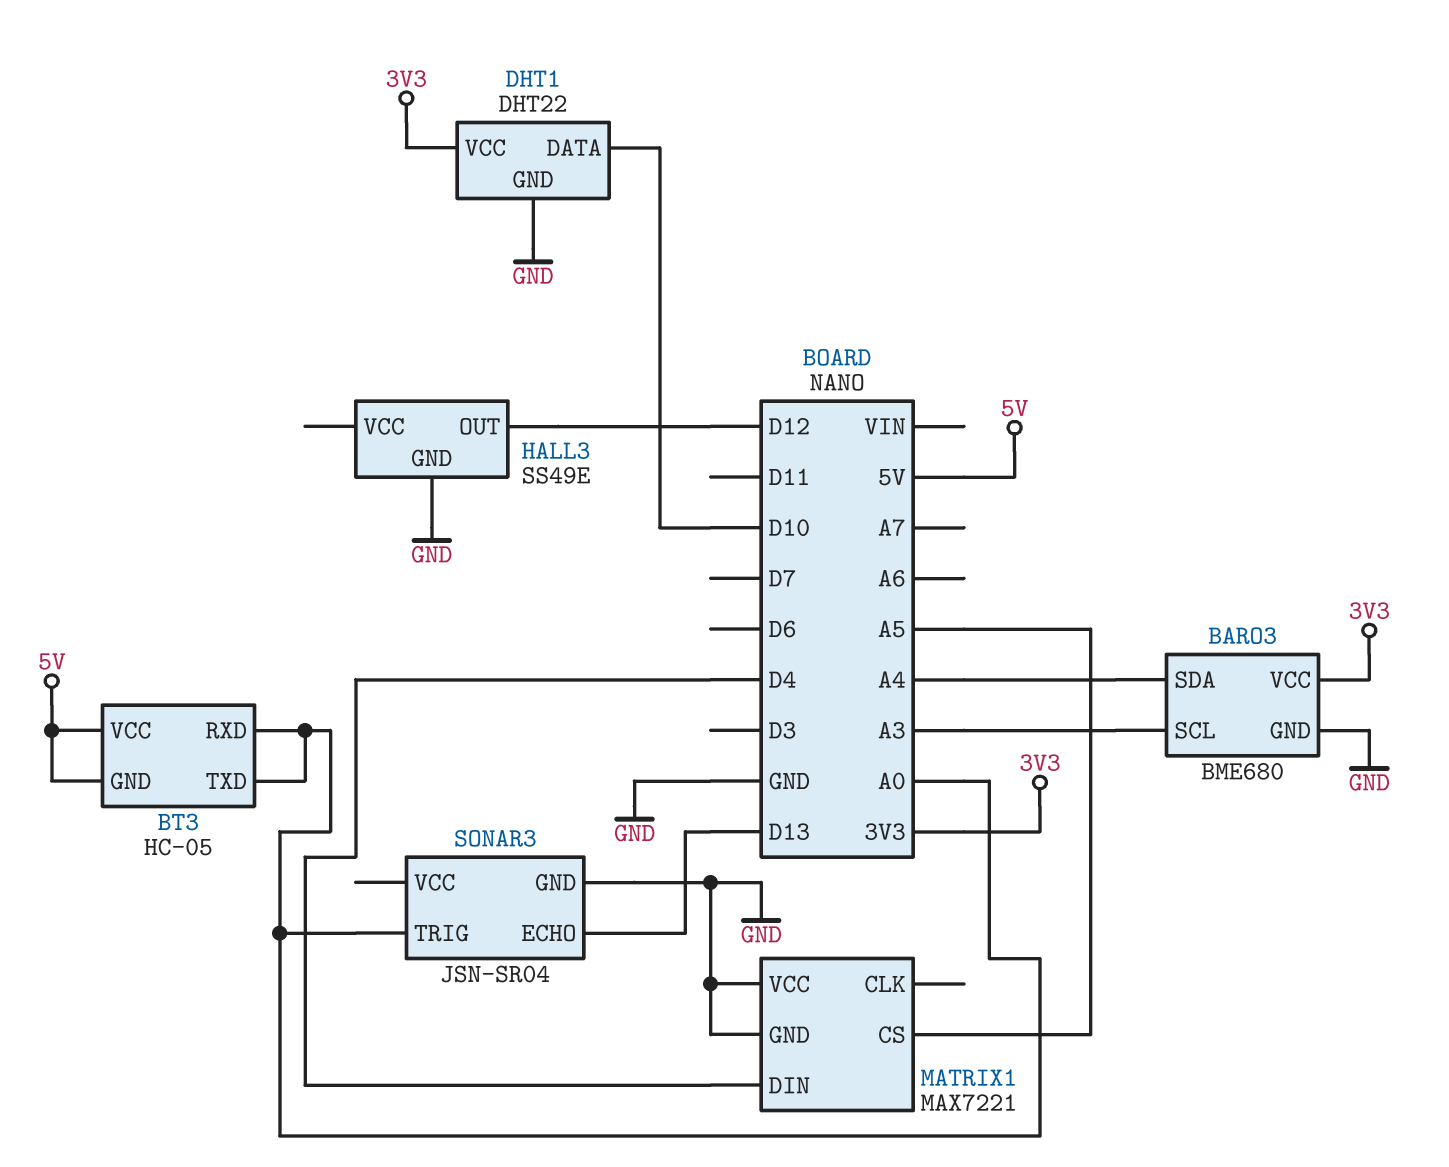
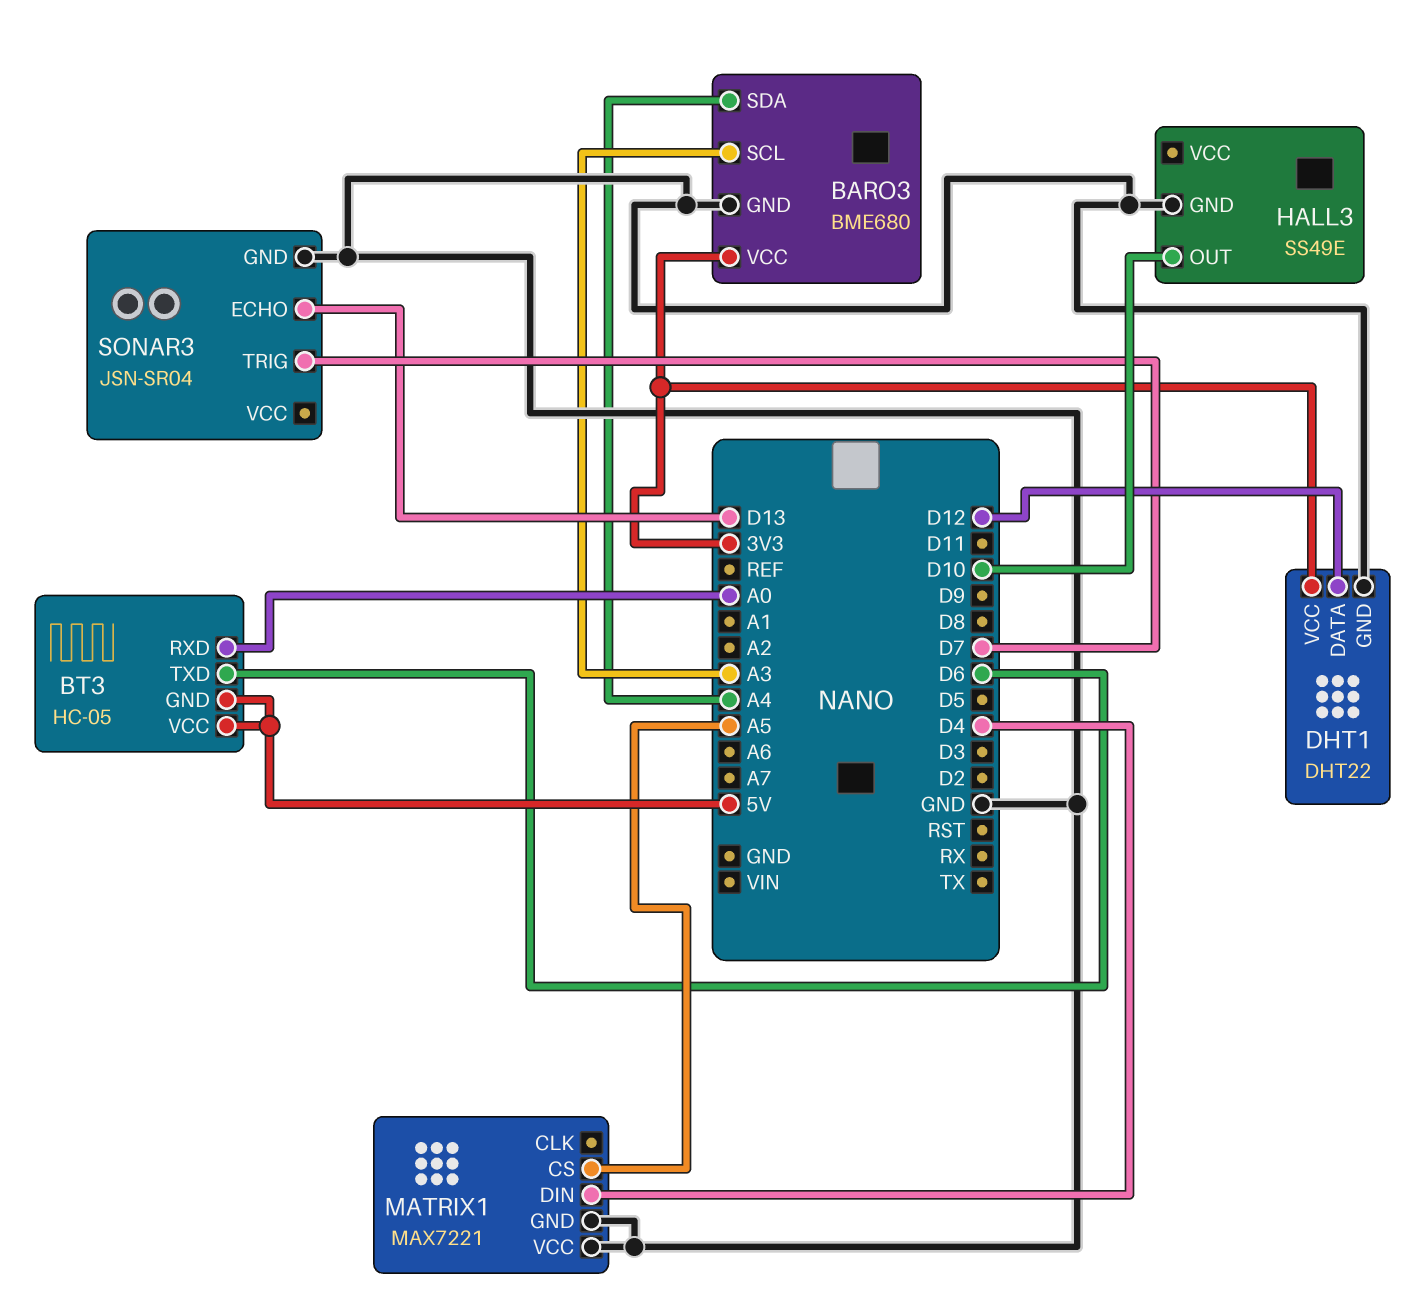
BT3 pin TXD: A0 -> D6
DHT1 pin DATA: D10 -> D12
HALL3 pin OUT: D12 -> D10
SONAR3 pin TRIG: A0 -> D7

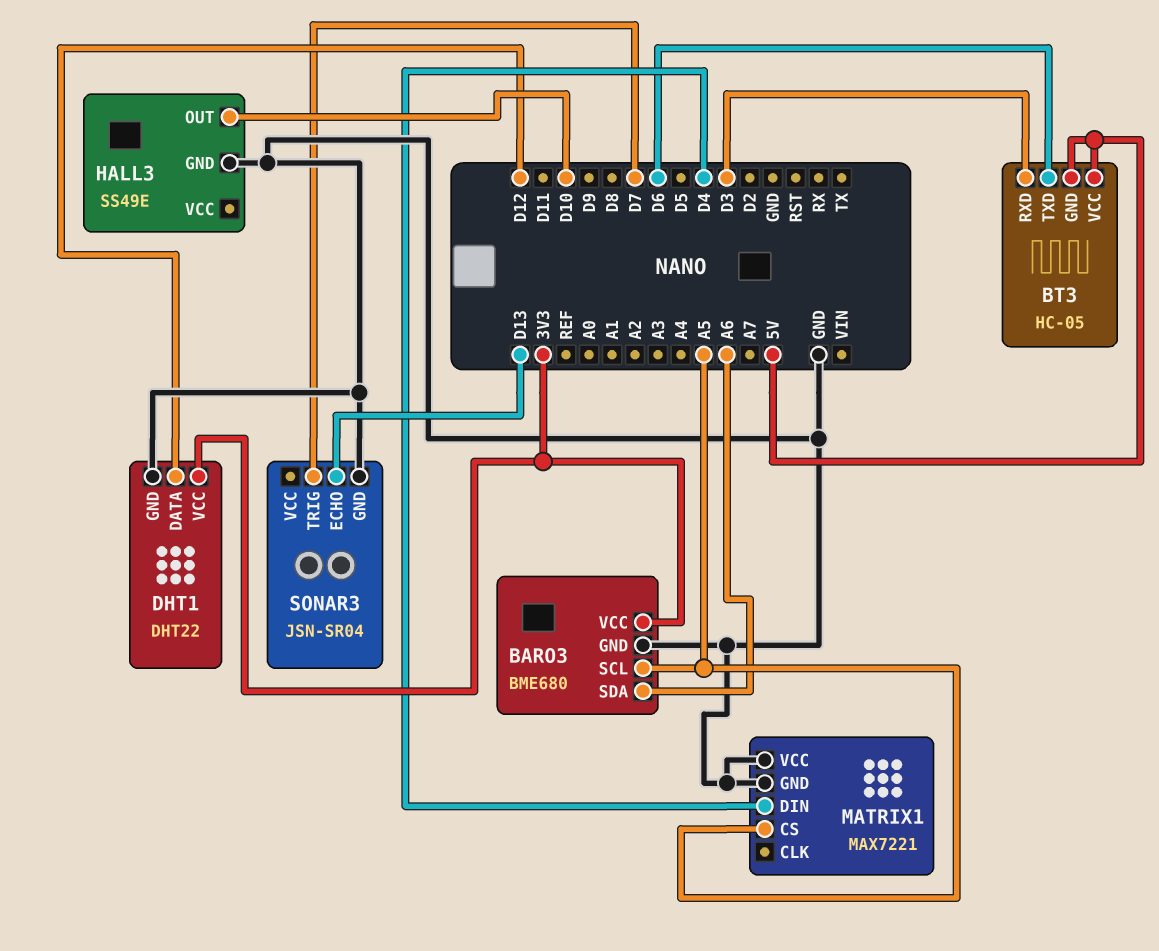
BARO3 pin SCL: A3 -> A5
BARO3 pin SDA: A4 -> A6
BT3 pin RXD: A0 -> D3

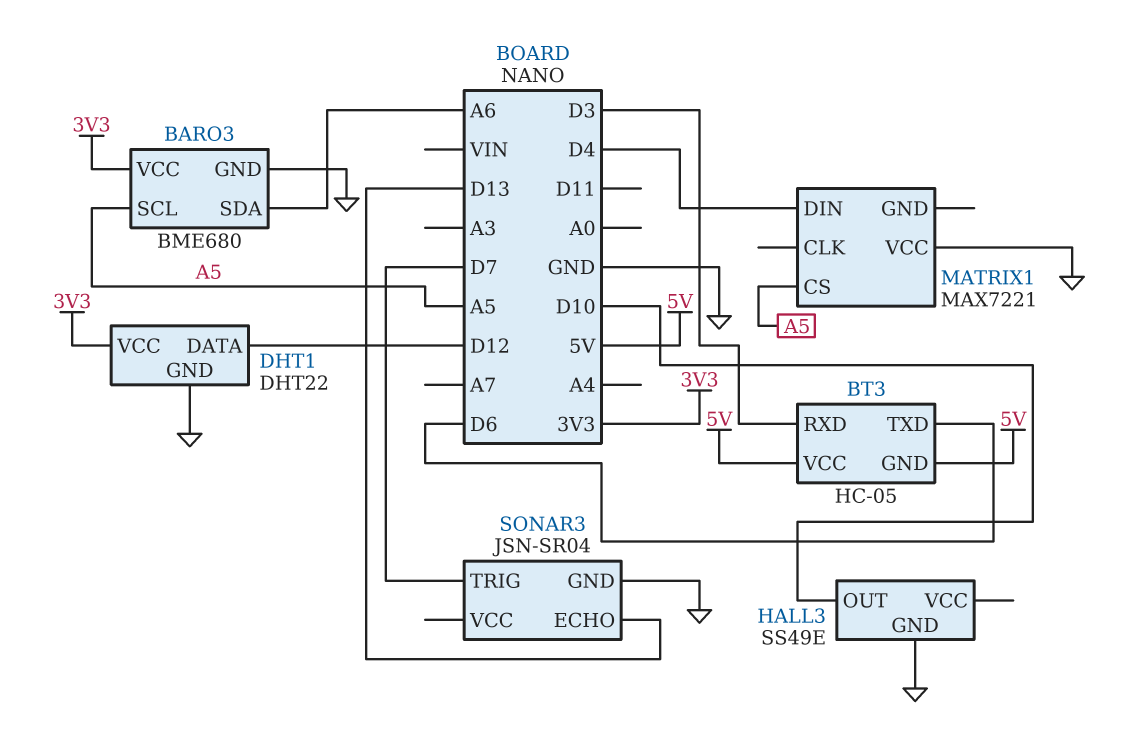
MATRIX1 pin GND: GND -> none

